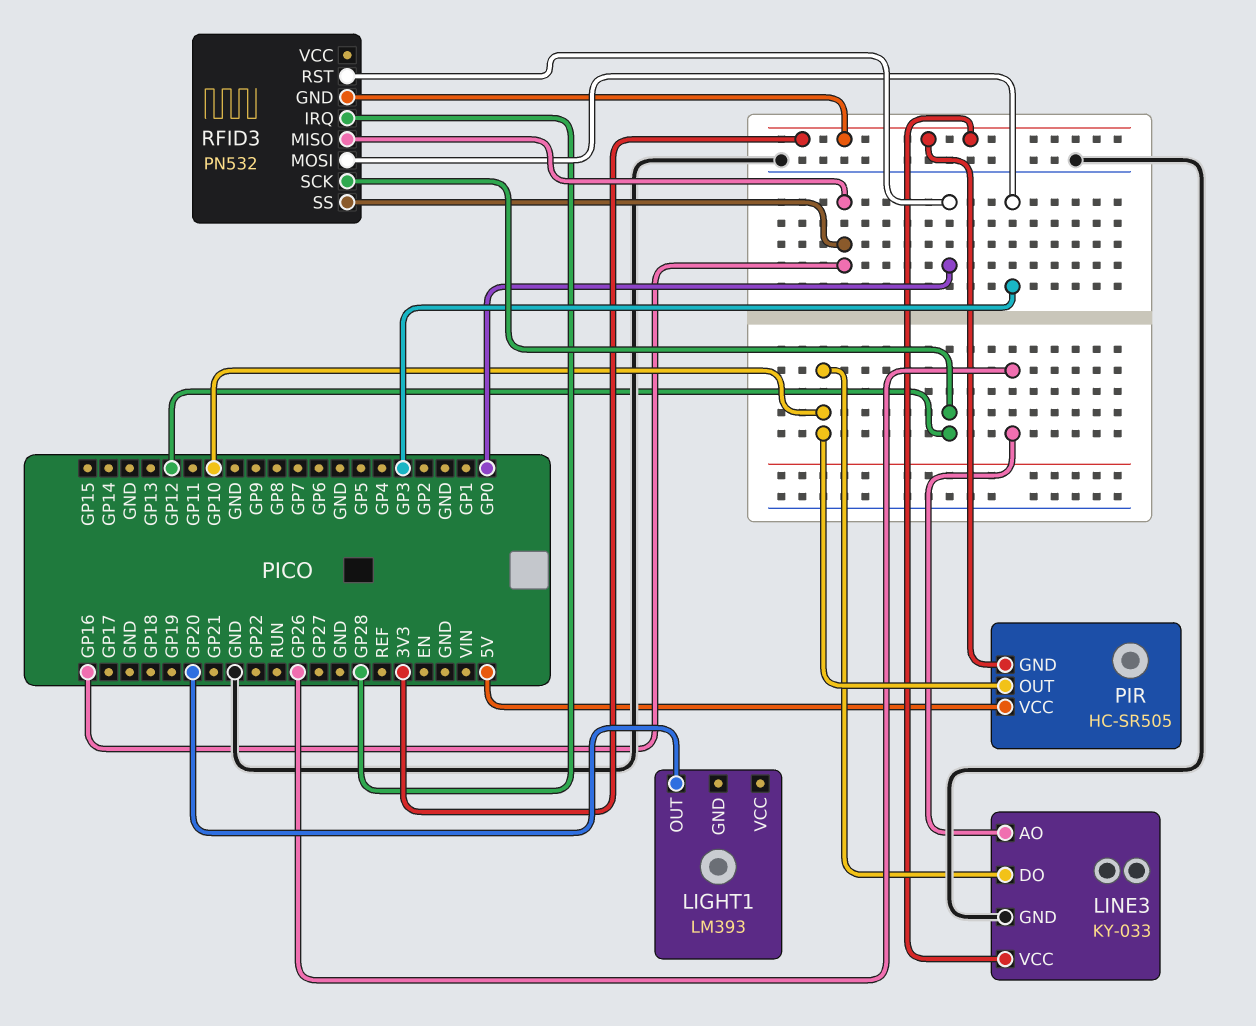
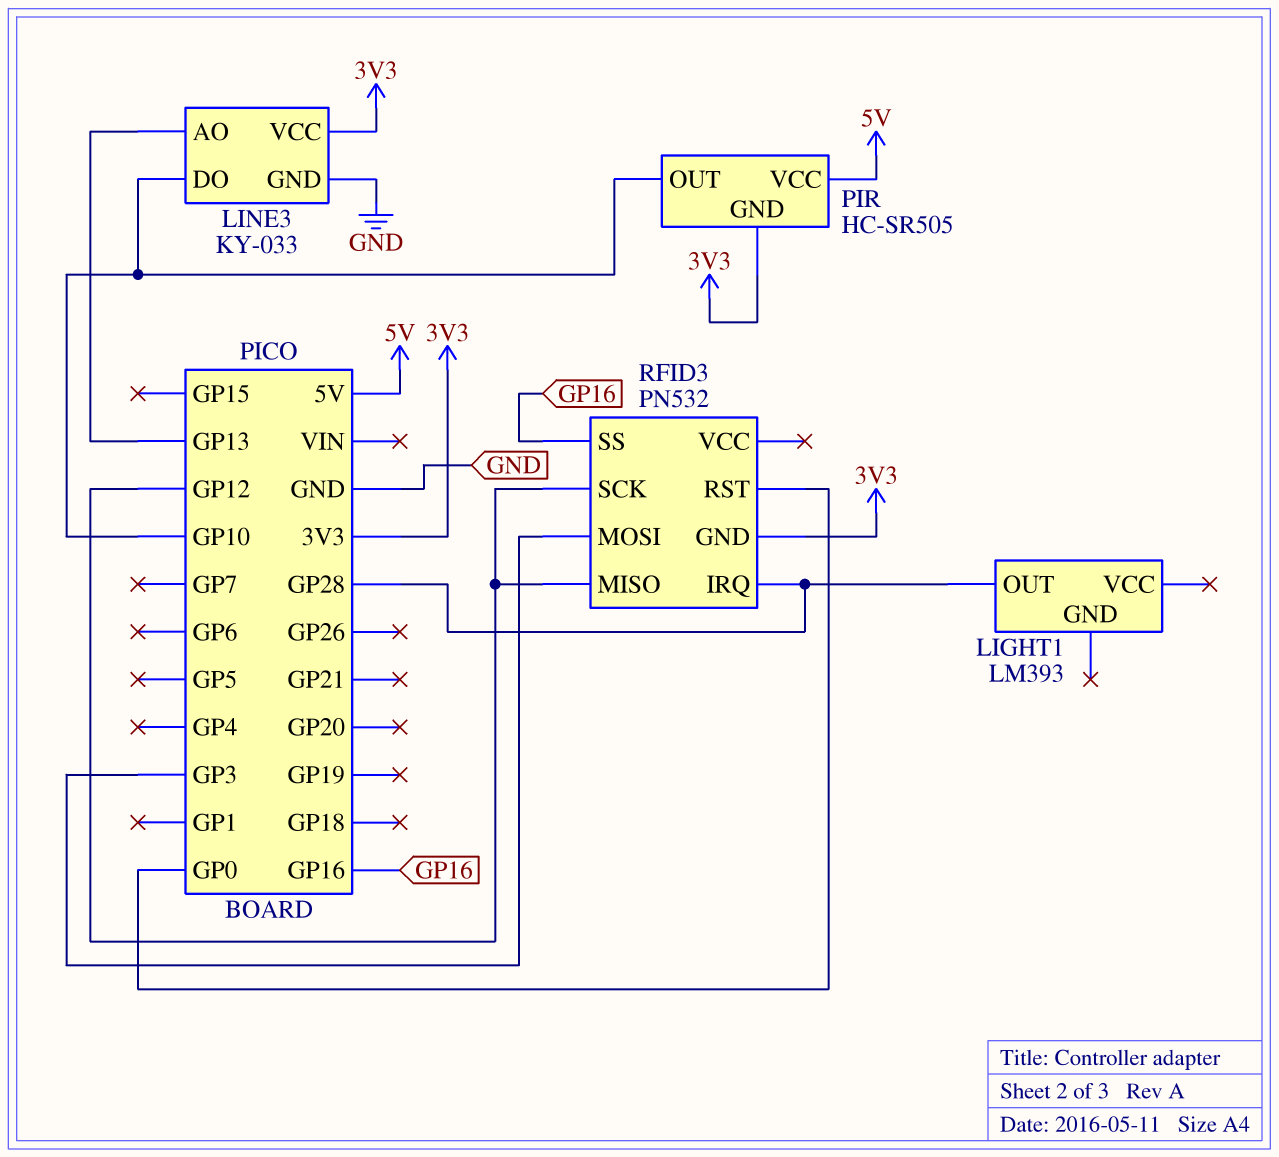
LIGHT1 pin OUT: GP20 -> GP28
LINE3 pin AO: GP26 -> GP13
RFID3 pin MISO: GP16 -> GP12

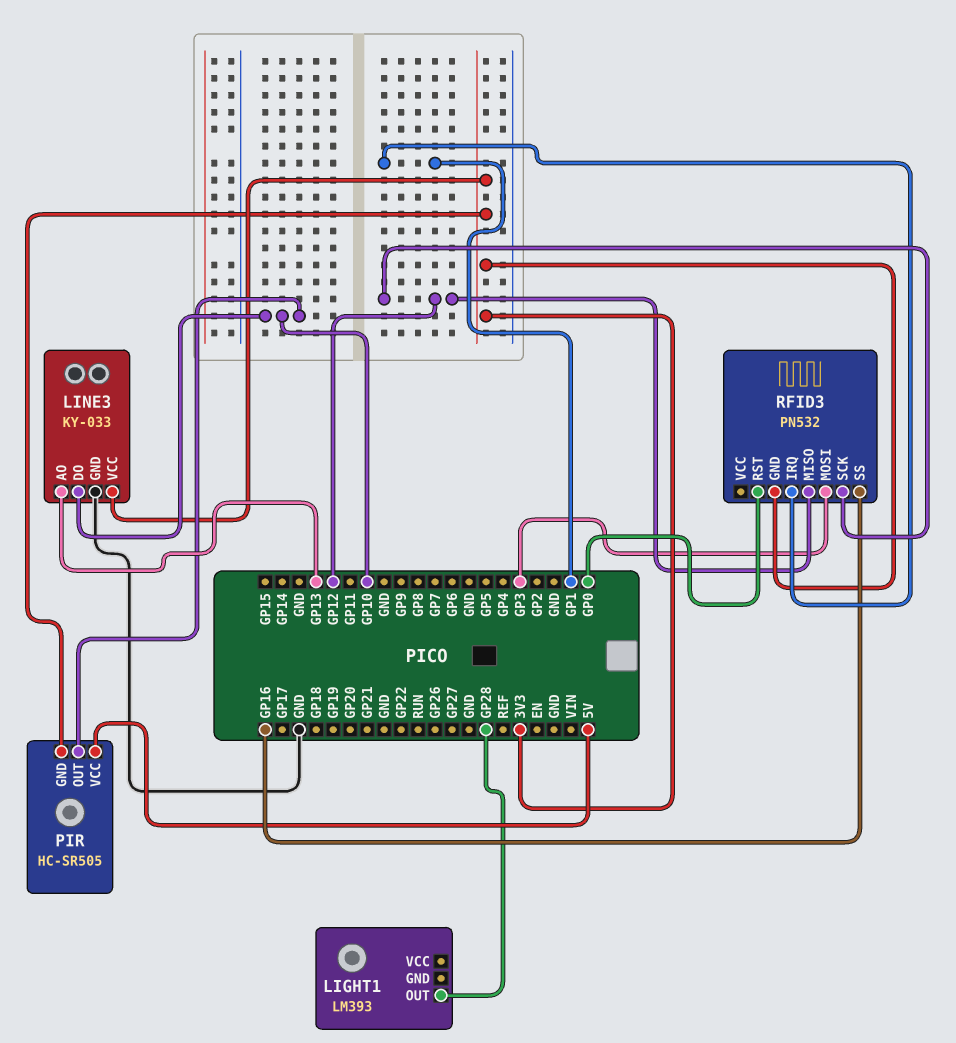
RFID3 pin IRQ: GP28 -> GP1

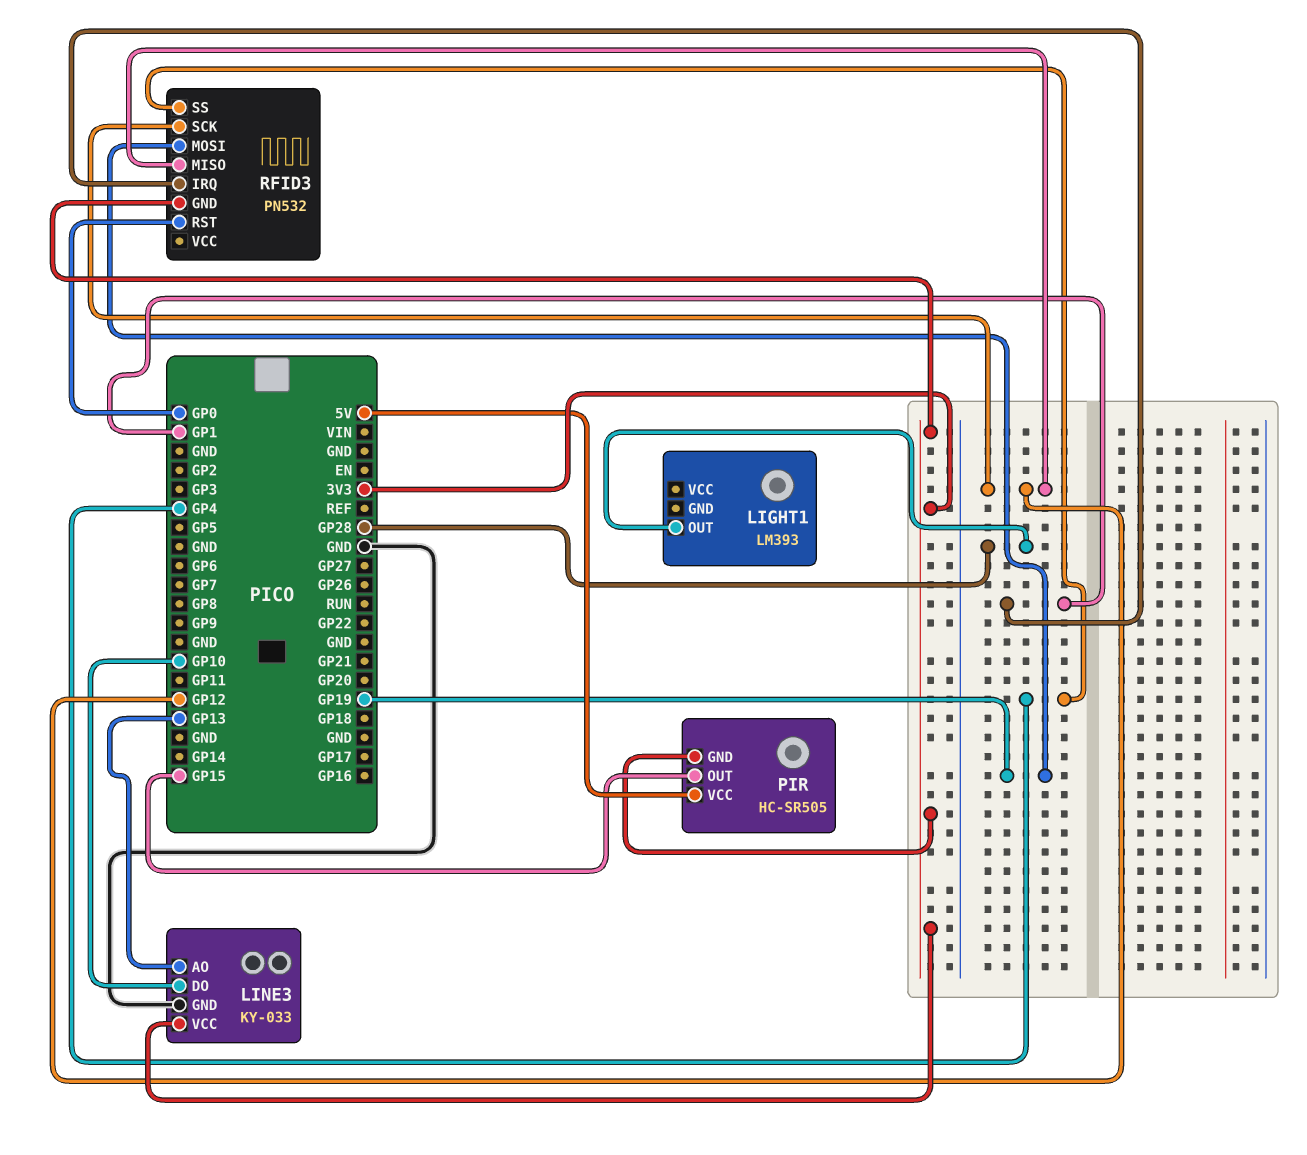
PIR pin OUT: GP10 -> GP15
RFID3 pin MOSI: GP3 -> GP19
RFID3 pin SS: GP16 -> GP4

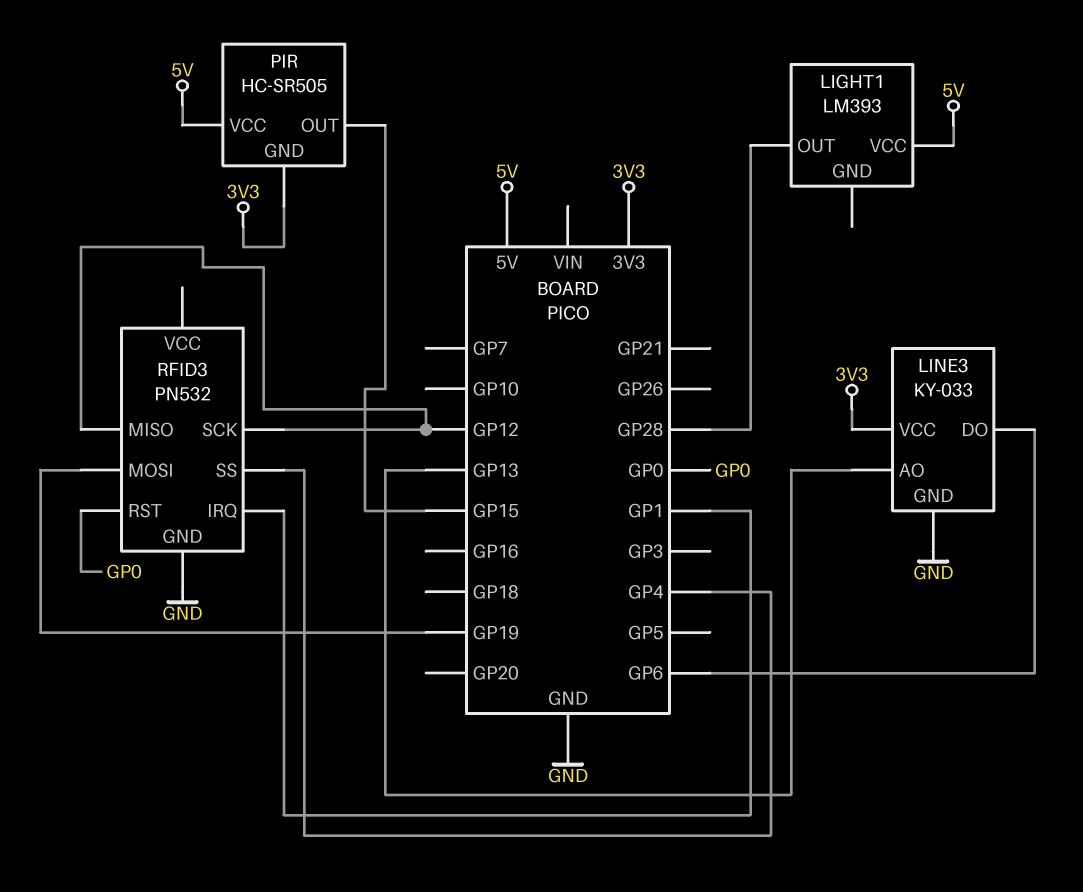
LIGHT1 pin VCC: none -> 5V
LINE3 pin DO: GP10 -> GP6
RFID3 pin GND: 3V3 -> GND

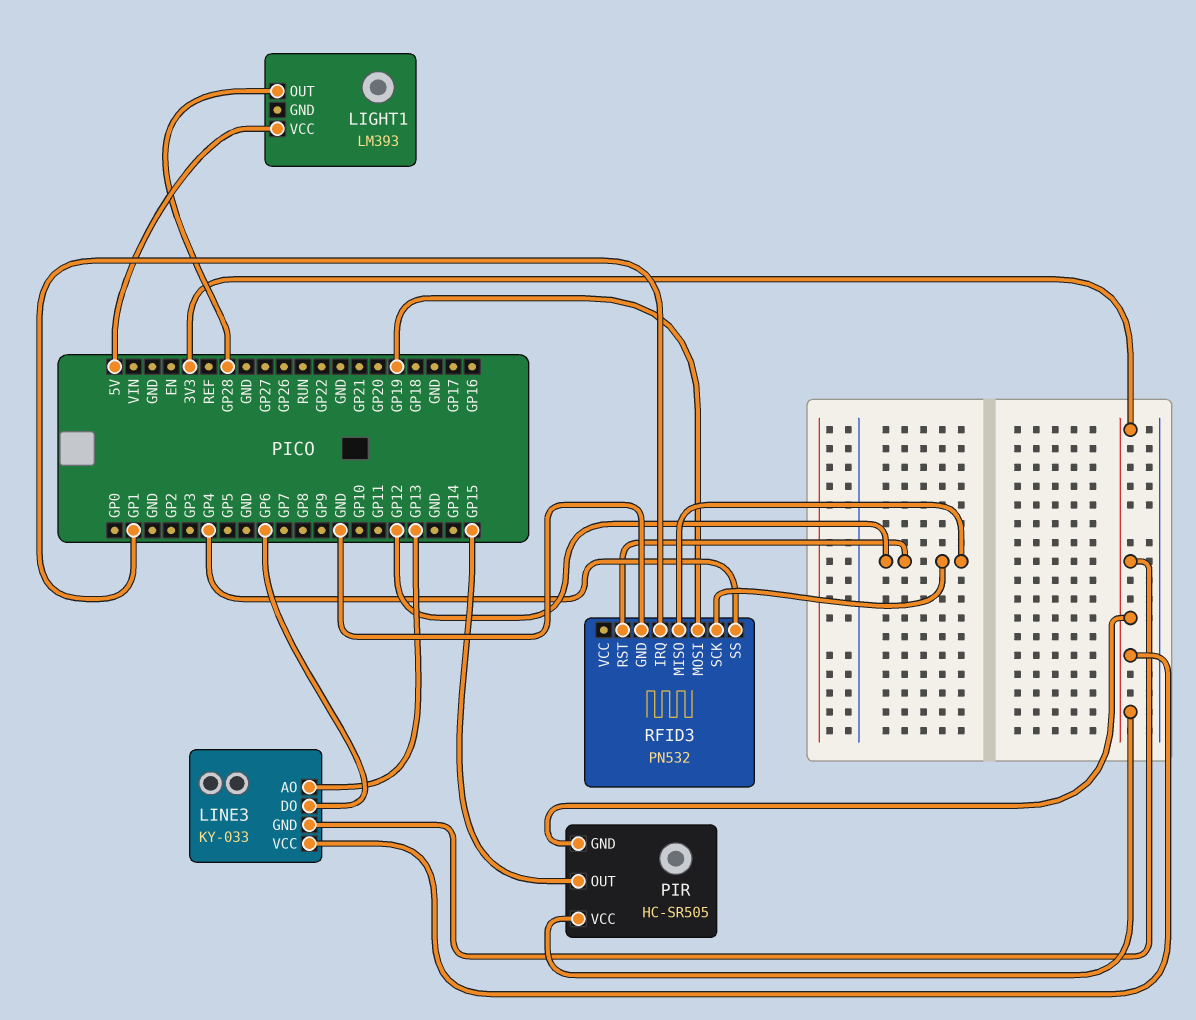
LINE3 pin GND: GND -> 3V3
PIR pin VCC: 5V -> 3V3
RFID3 pin RST: GP0 -> GP12

